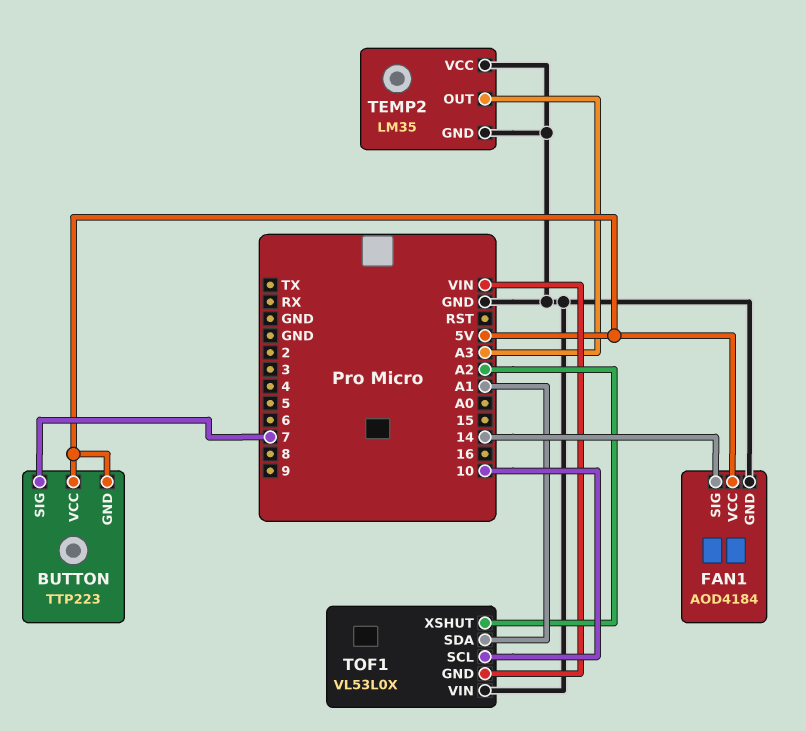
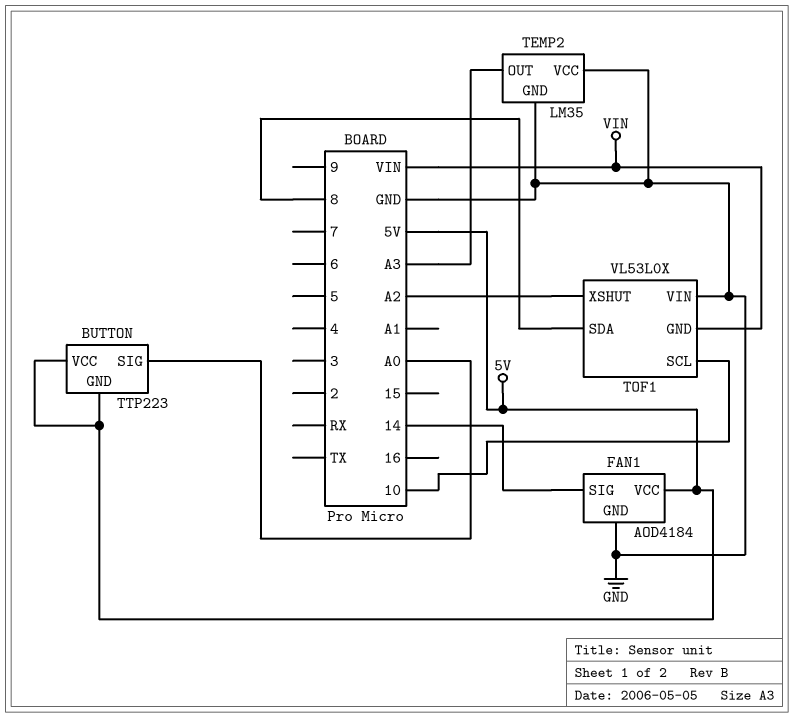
BUTTON pin SIG: 7 -> A0
TOF1 pin SDA: A1 -> 8

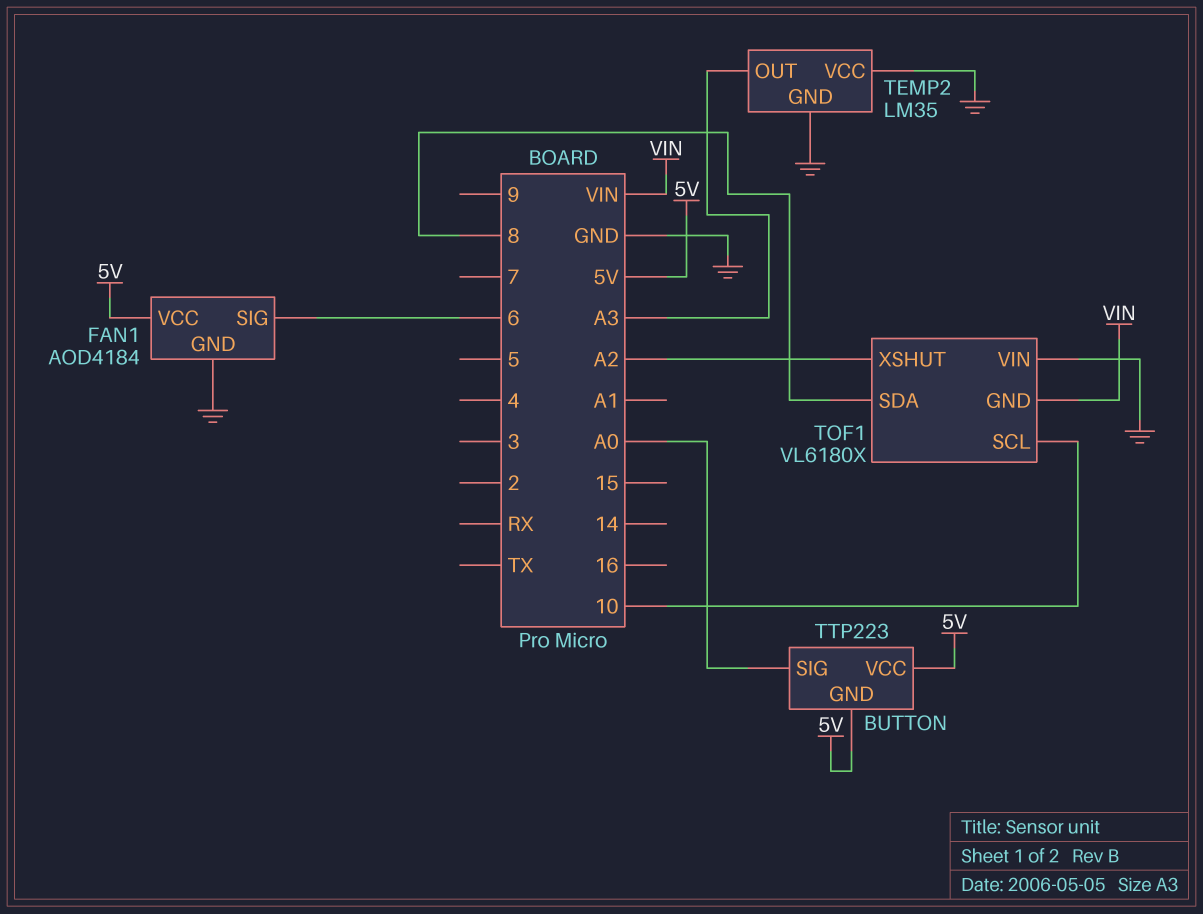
FAN1 pin SIG: 14 -> 6
TOF1: VL53L0X -> VL6180X

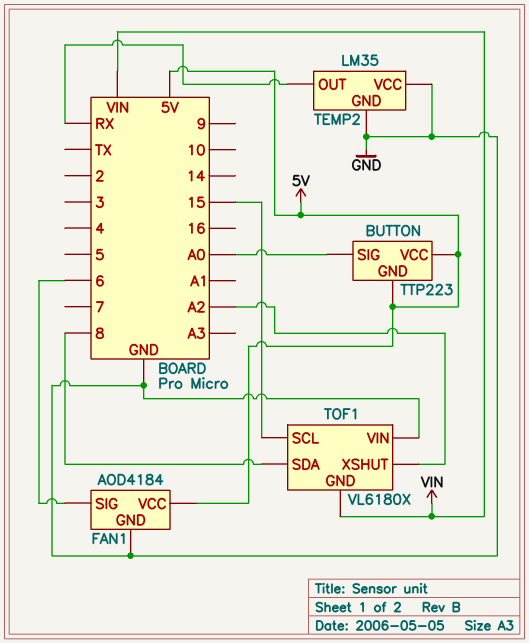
TEMP2 pin OUT: A3 -> RX
TOF1 pin SCL: 10 -> 15

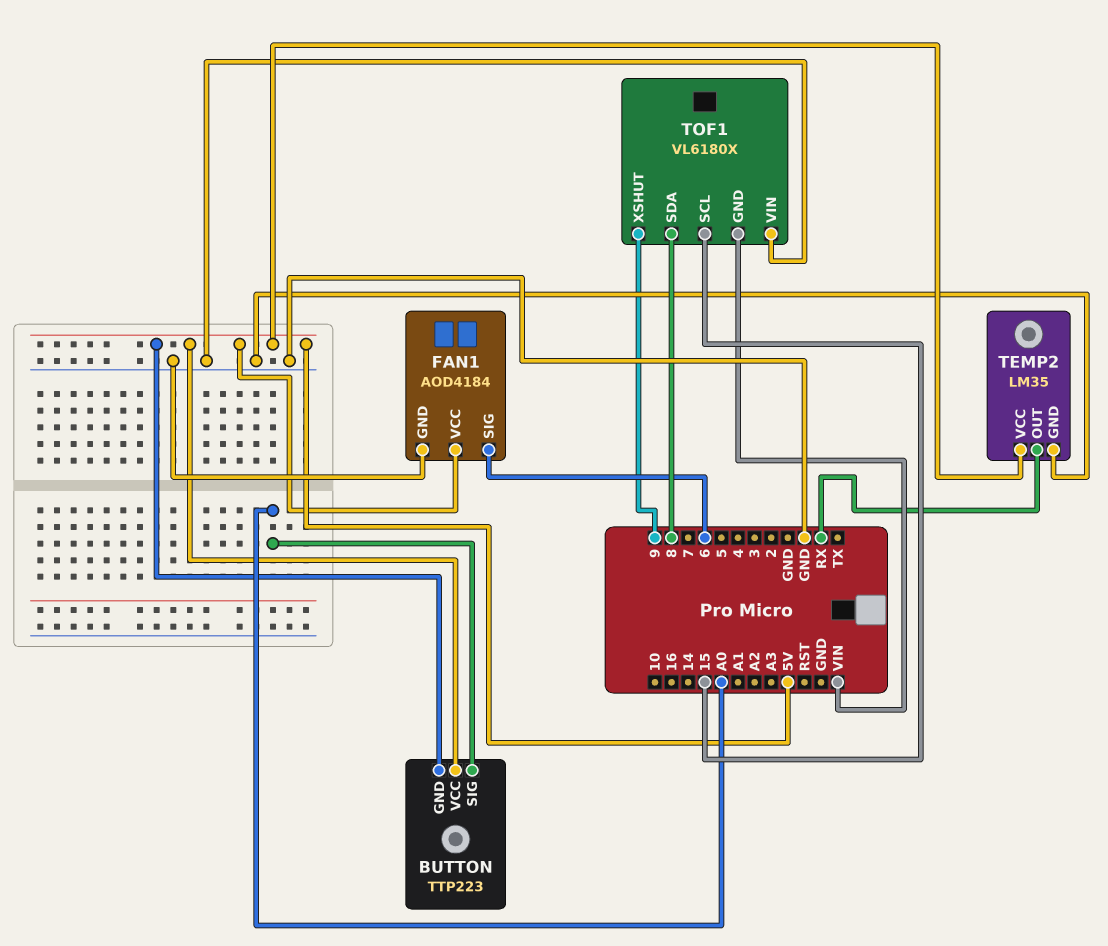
TEMP2 pin VCC: GND -> 5V
TOF1 pin XSHUT: A2 -> 9

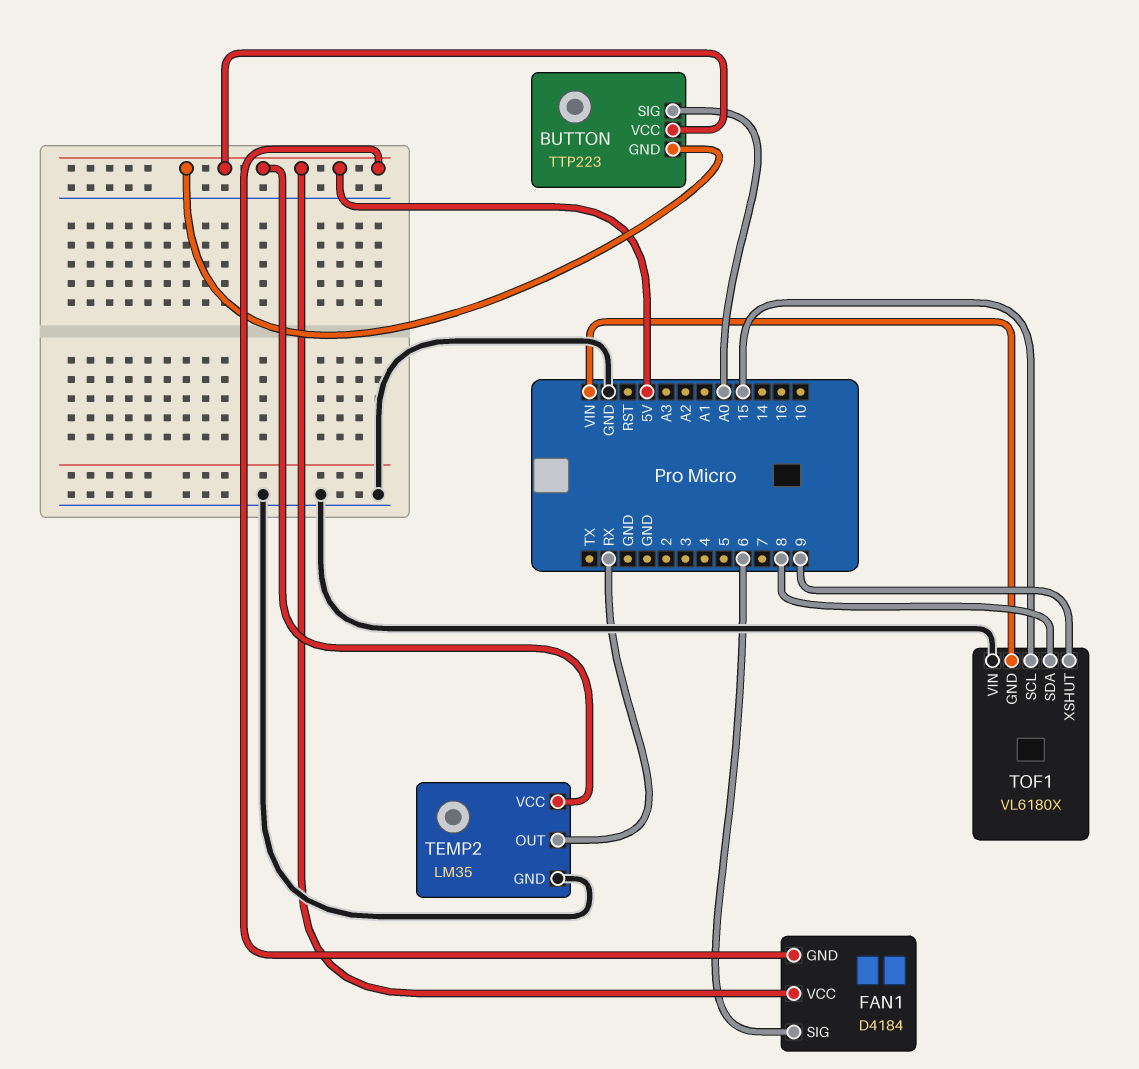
FAN1: AOD4184 -> D4184
FAN1 pin GND: GND -> 5V

